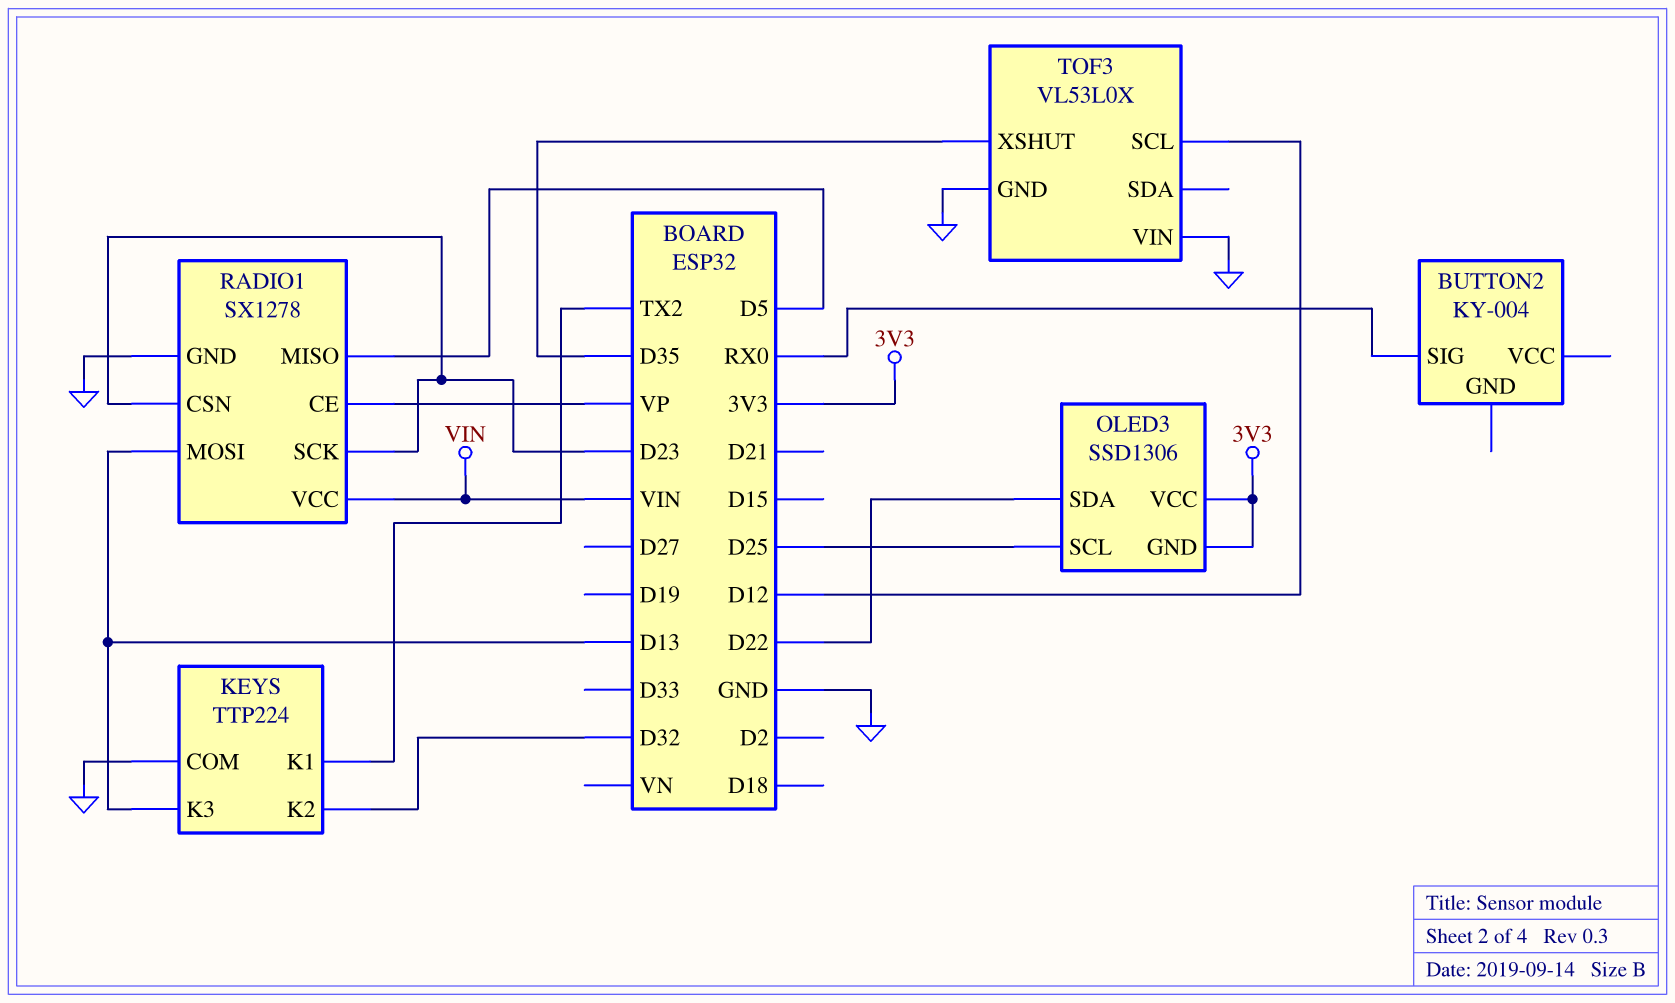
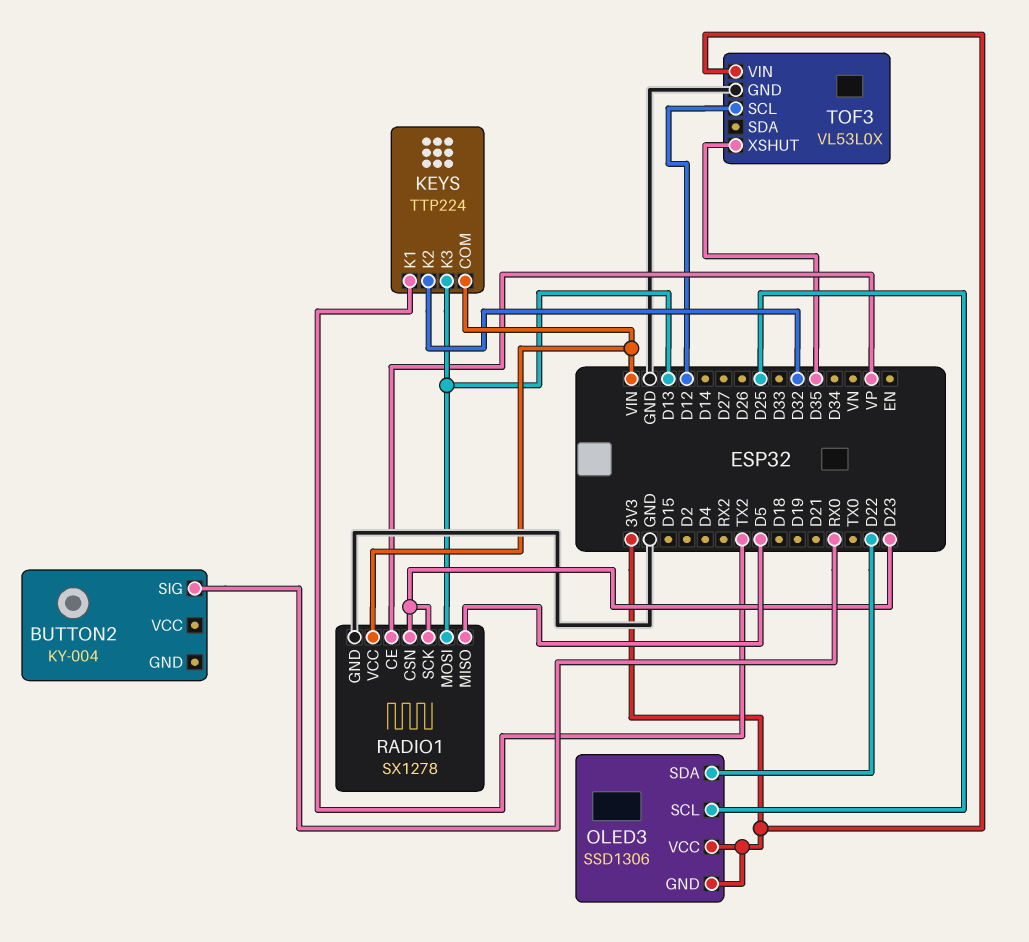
KEYS pin COM: GND -> VIN
TOF3 pin VIN: GND -> 3V3

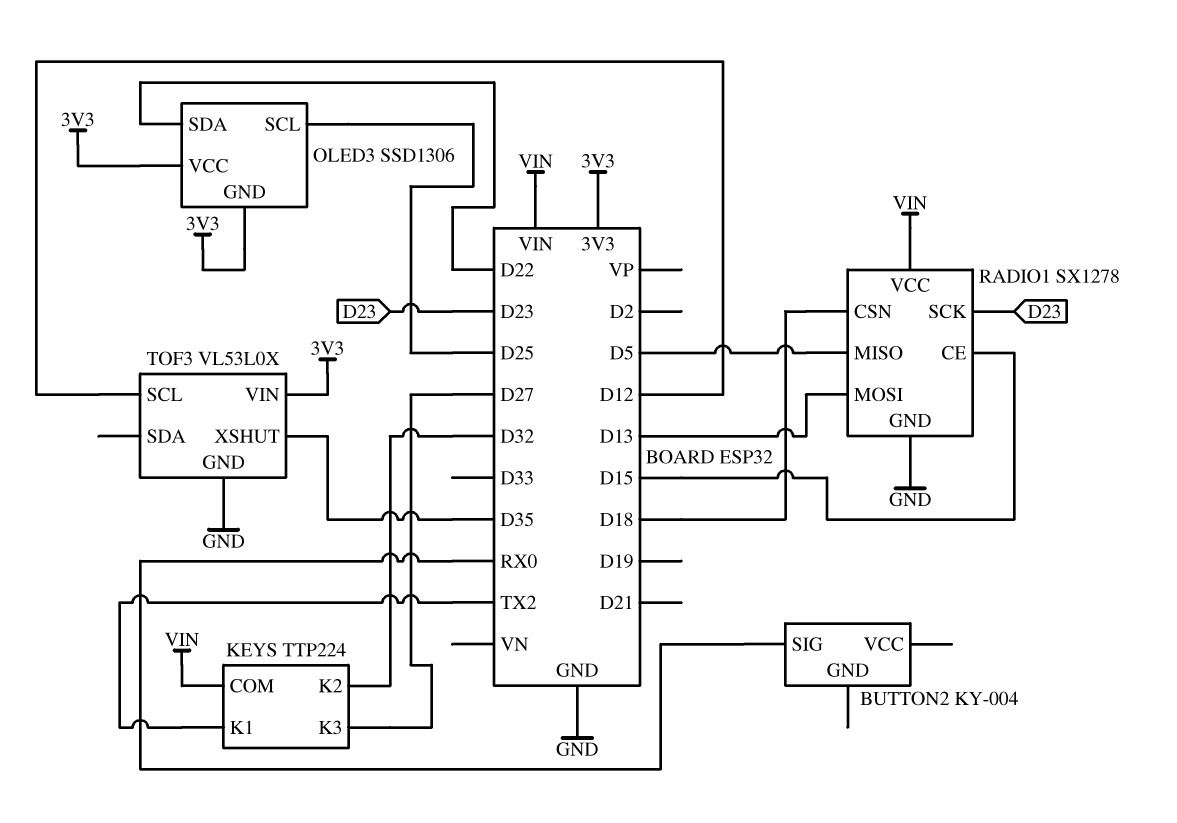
KEYS pin K3: D13 -> D27
RADIO1 pin CE: VP -> D15
RADIO1 pin CSN: D23 -> D18

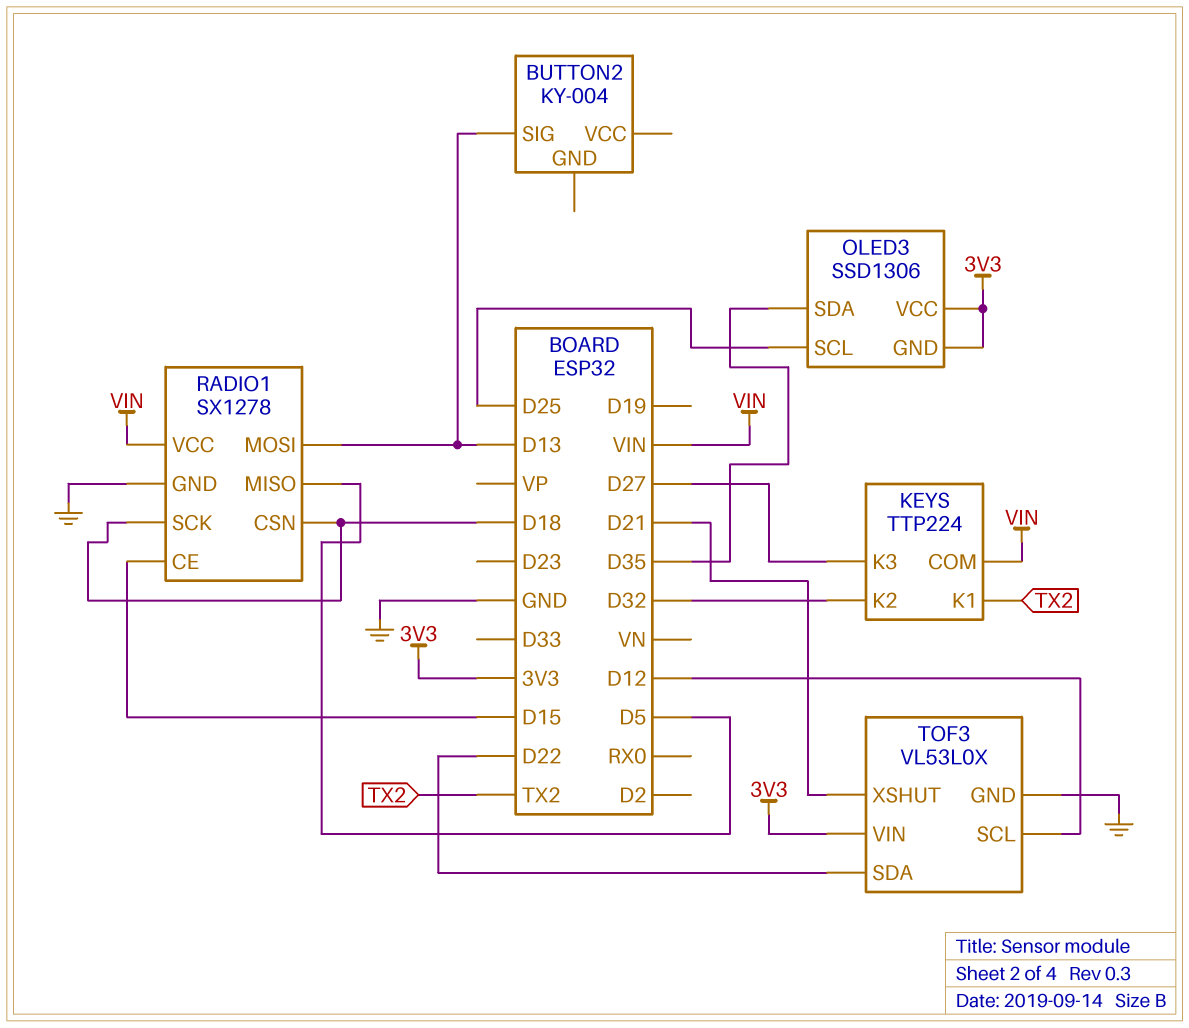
BUTTON2 pin SIG: RX0 -> D13
OLED3 pin SDA: D22 -> D35
RADIO1 pin SCK: D23 -> D18
TOF3 pin SDA: none -> D22
TOF3 pin XSHUT: D35 -> D21

